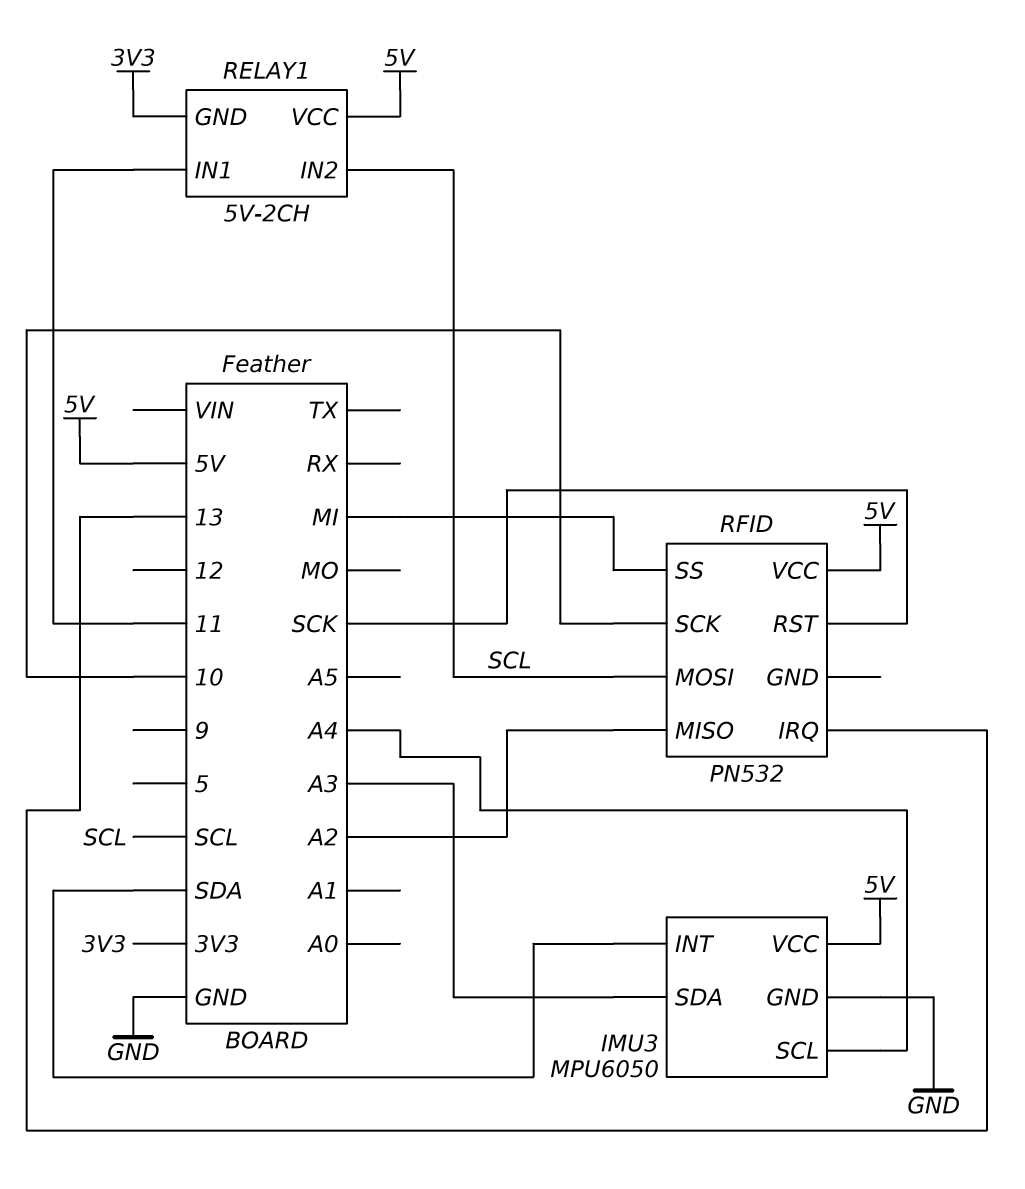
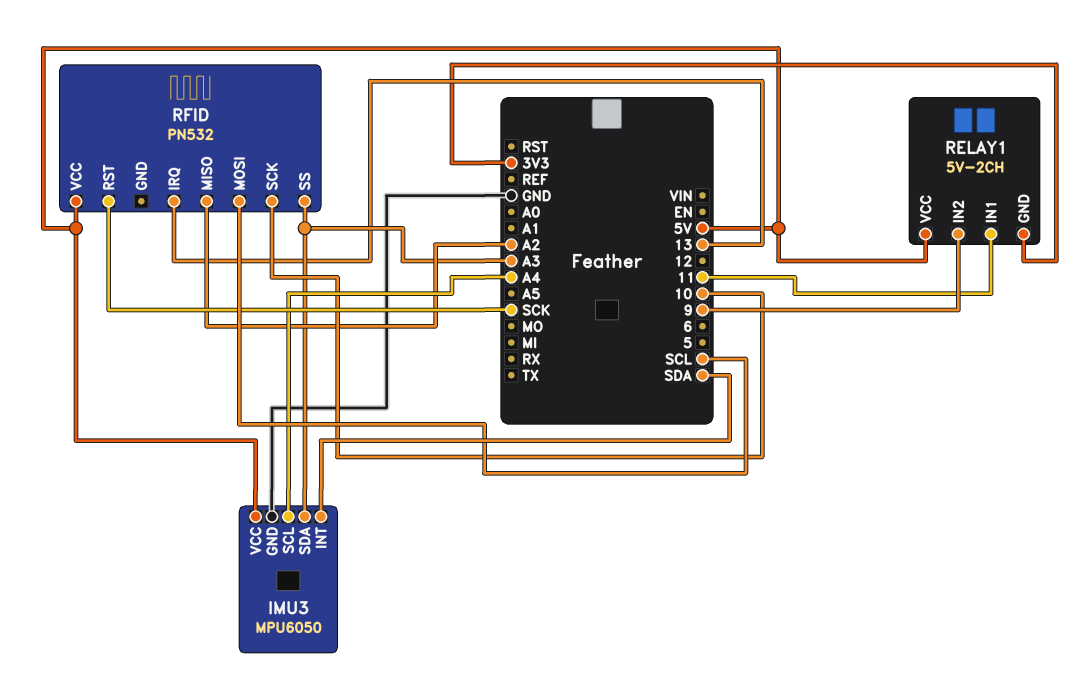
RELAY1 pin IN2: SCL -> 9
RFID pin SS: MI -> A3

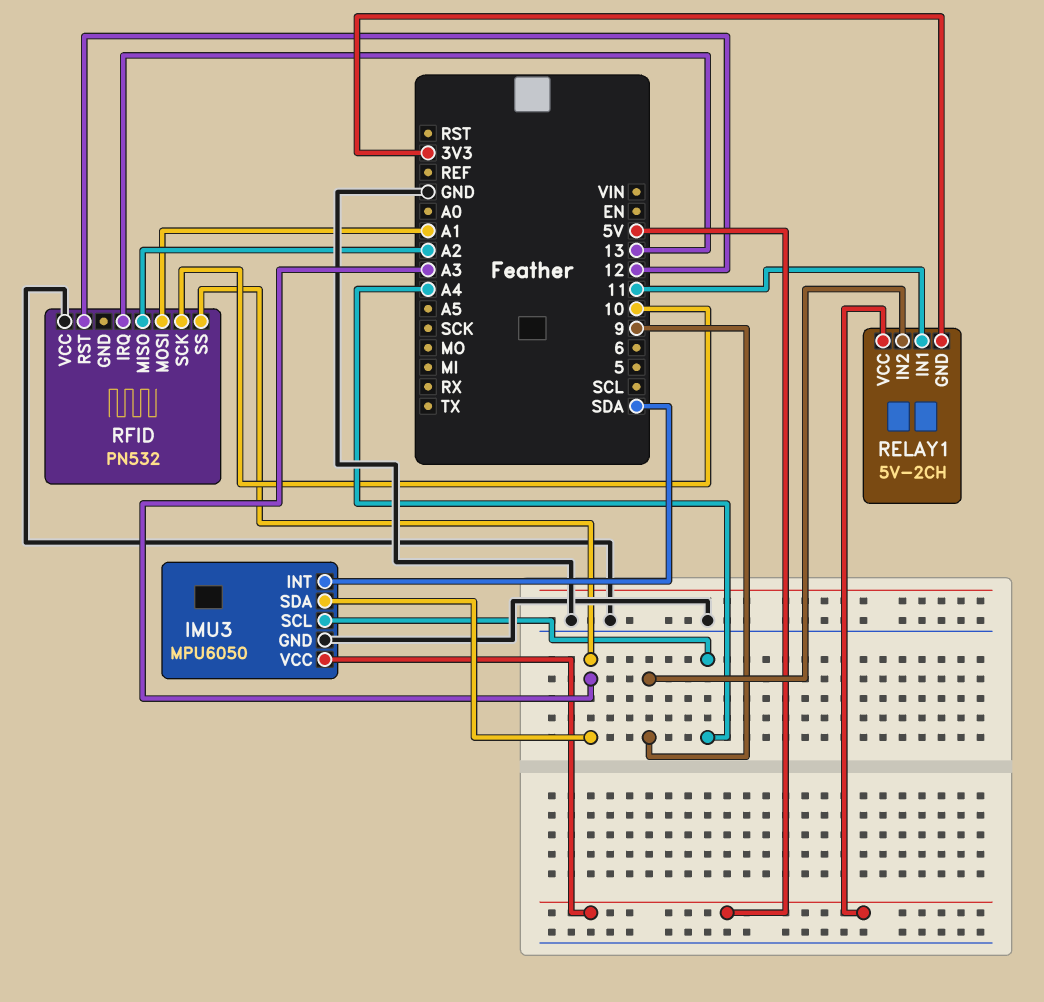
RFID pin MOSI: SCL -> A1
RFID pin RST: SCK -> 12
RFID pin VCC: 5V -> GND

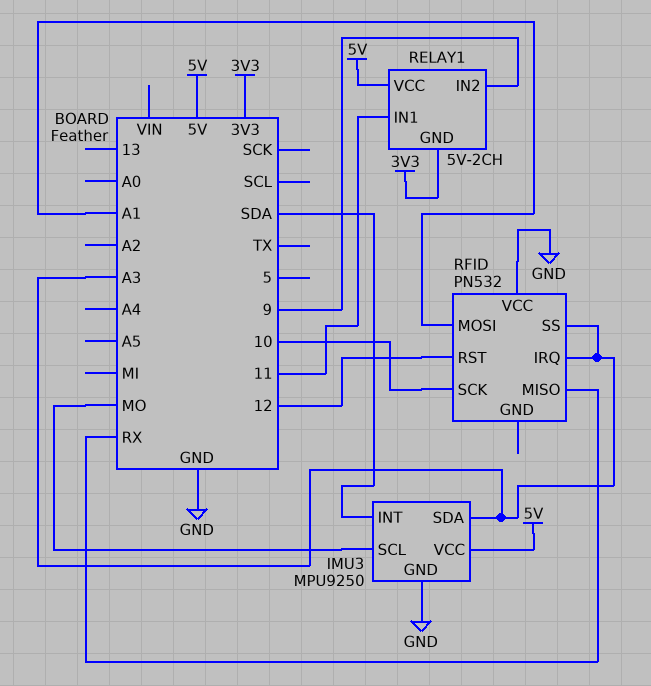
IMU3: MPU6050 -> MPU9250
IMU3 pin SCL: A4 -> MO
RFID pin IRQ: 13 -> A3
RFID pin MISO: A2 -> RX

